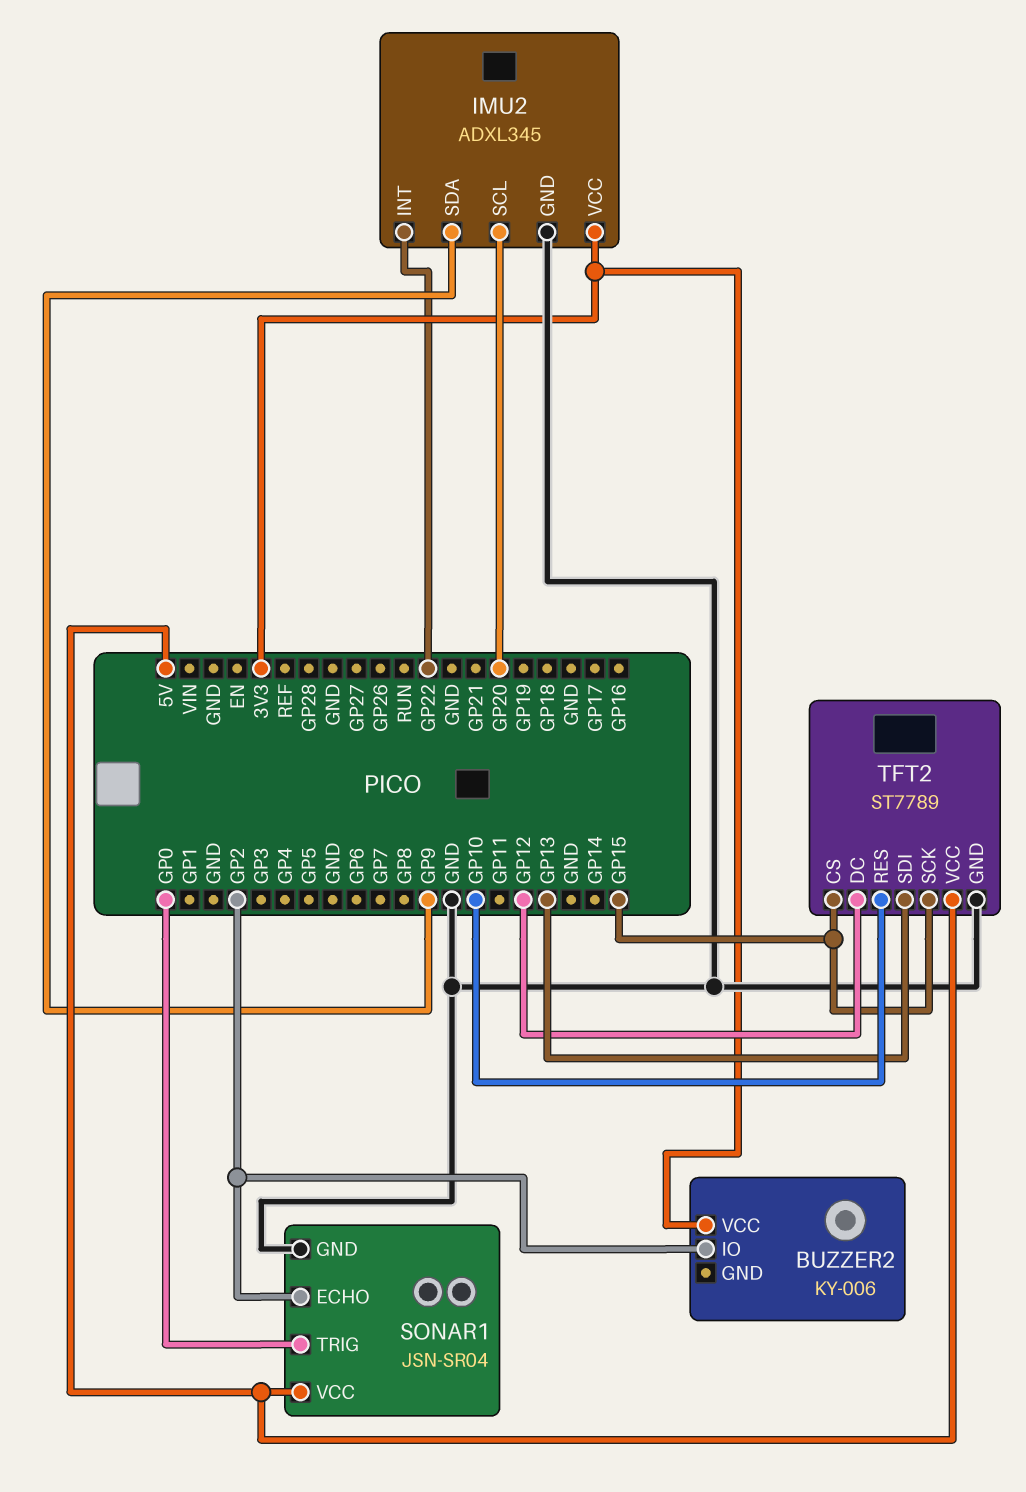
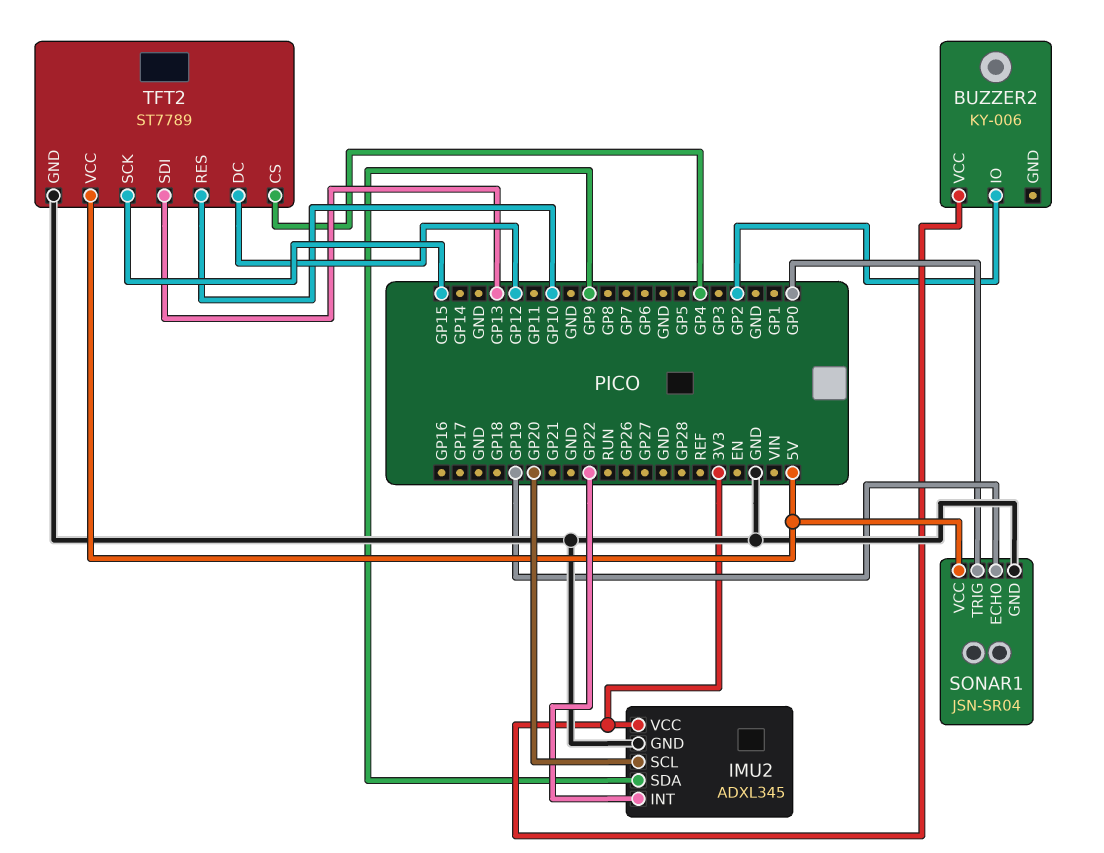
SONAR1 pin ECHO: GP2 -> GP19
TFT2 pin CS: GP15 -> GP4

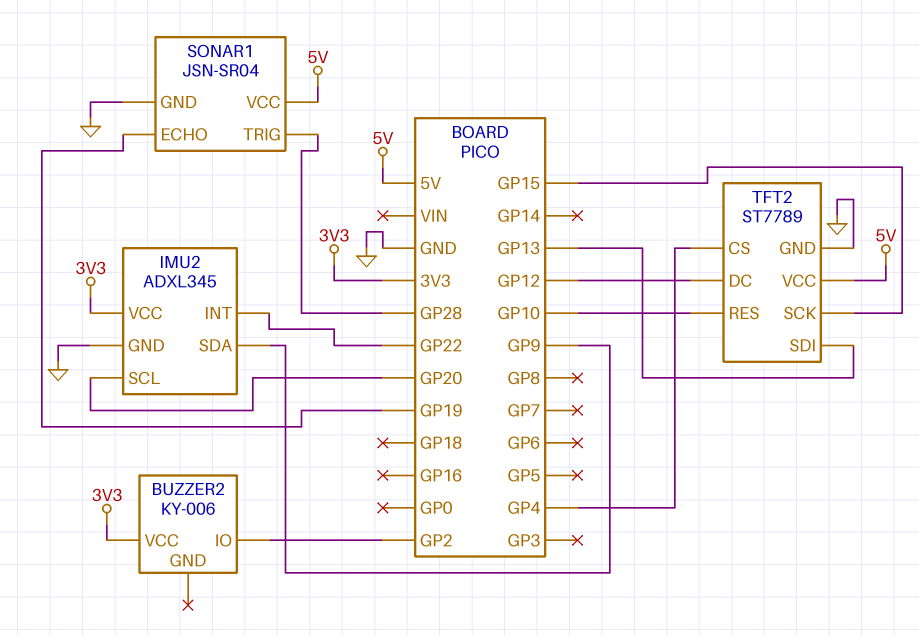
SONAR1 pin TRIG: GP0 -> GP28

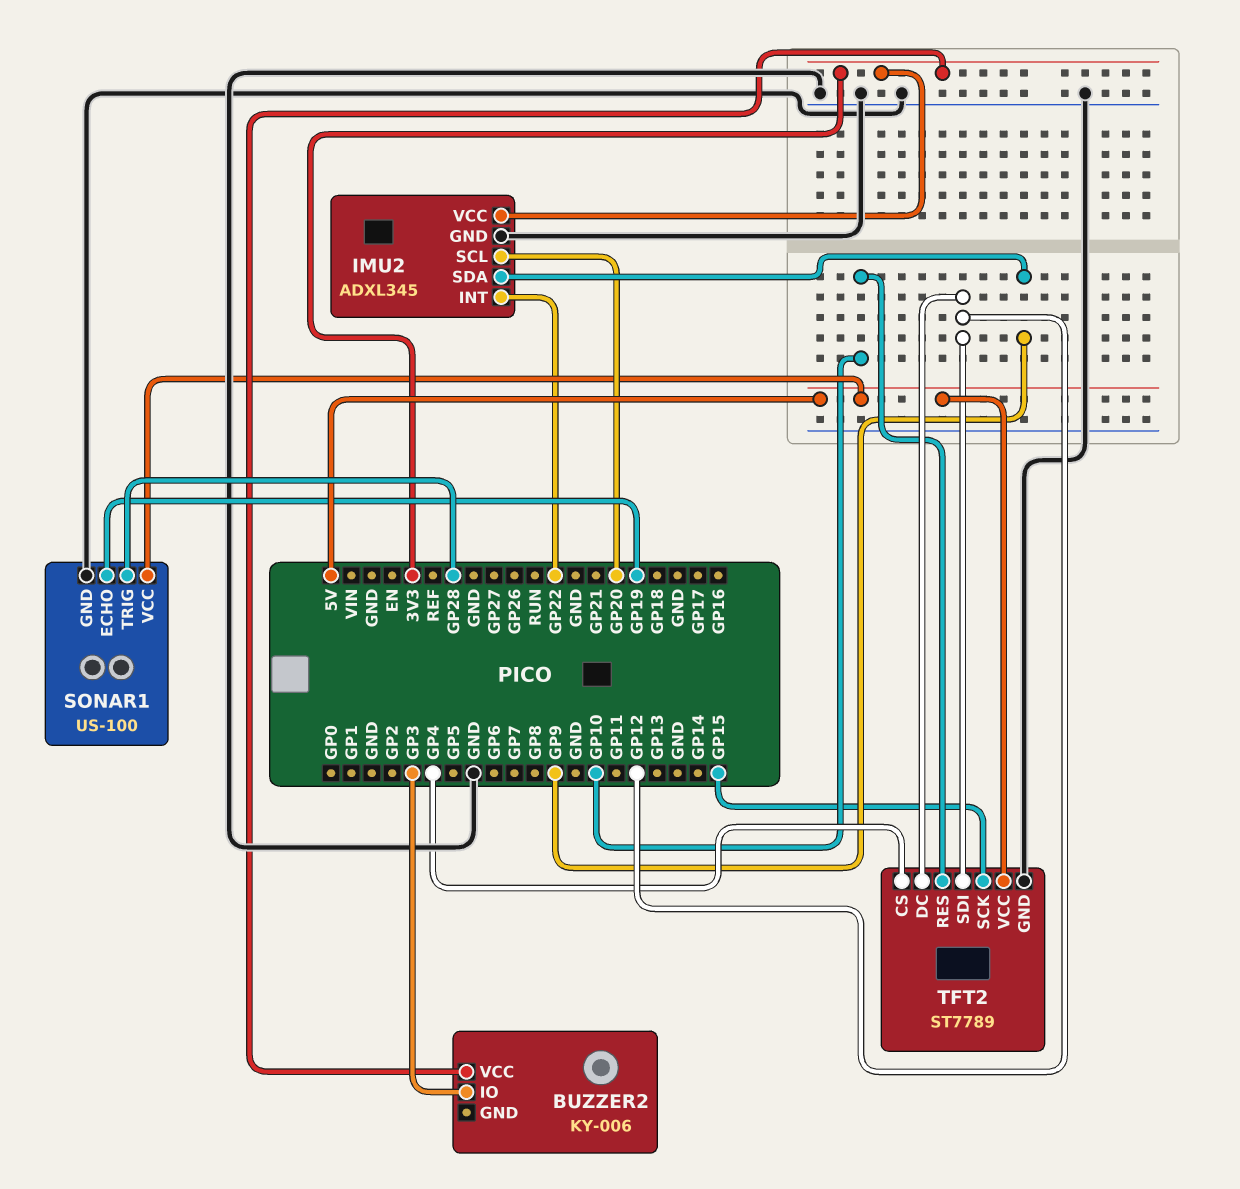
BUZZER2 pin IO: GP2 -> GP3
SONAR1: JSN-SR04 -> US-100
TFT2 pin SDI: GP13 -> GP12

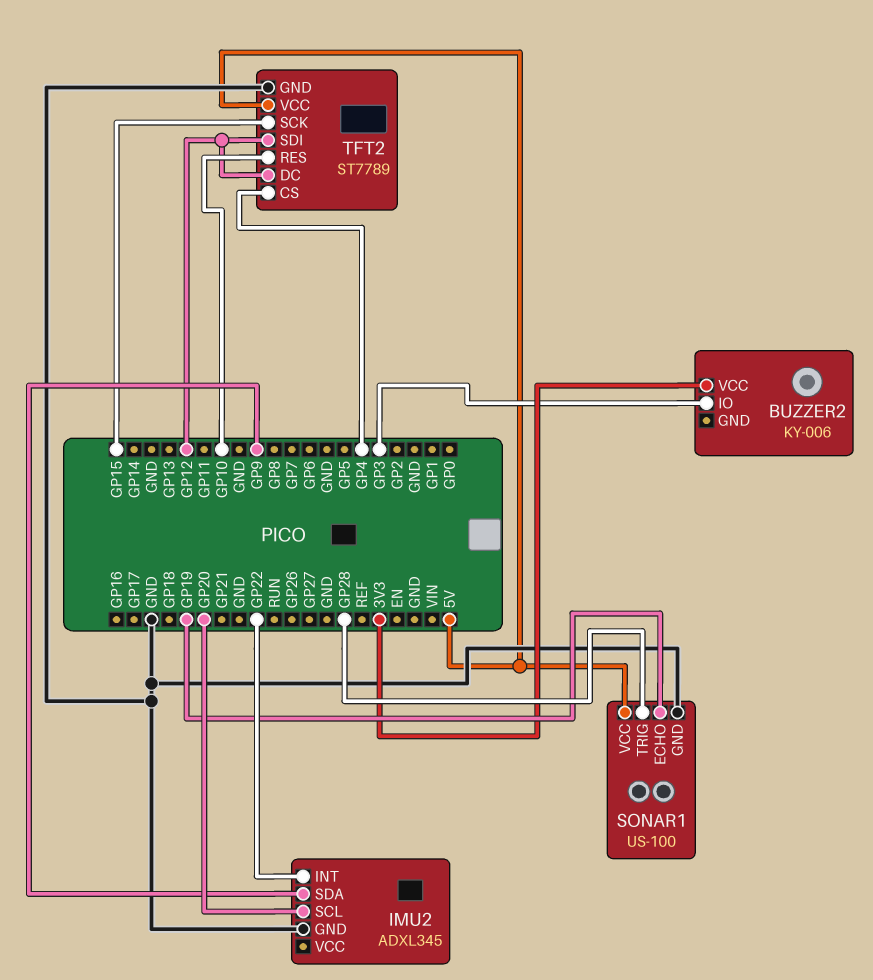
IMU2 pin VCC: 3V3 -> none

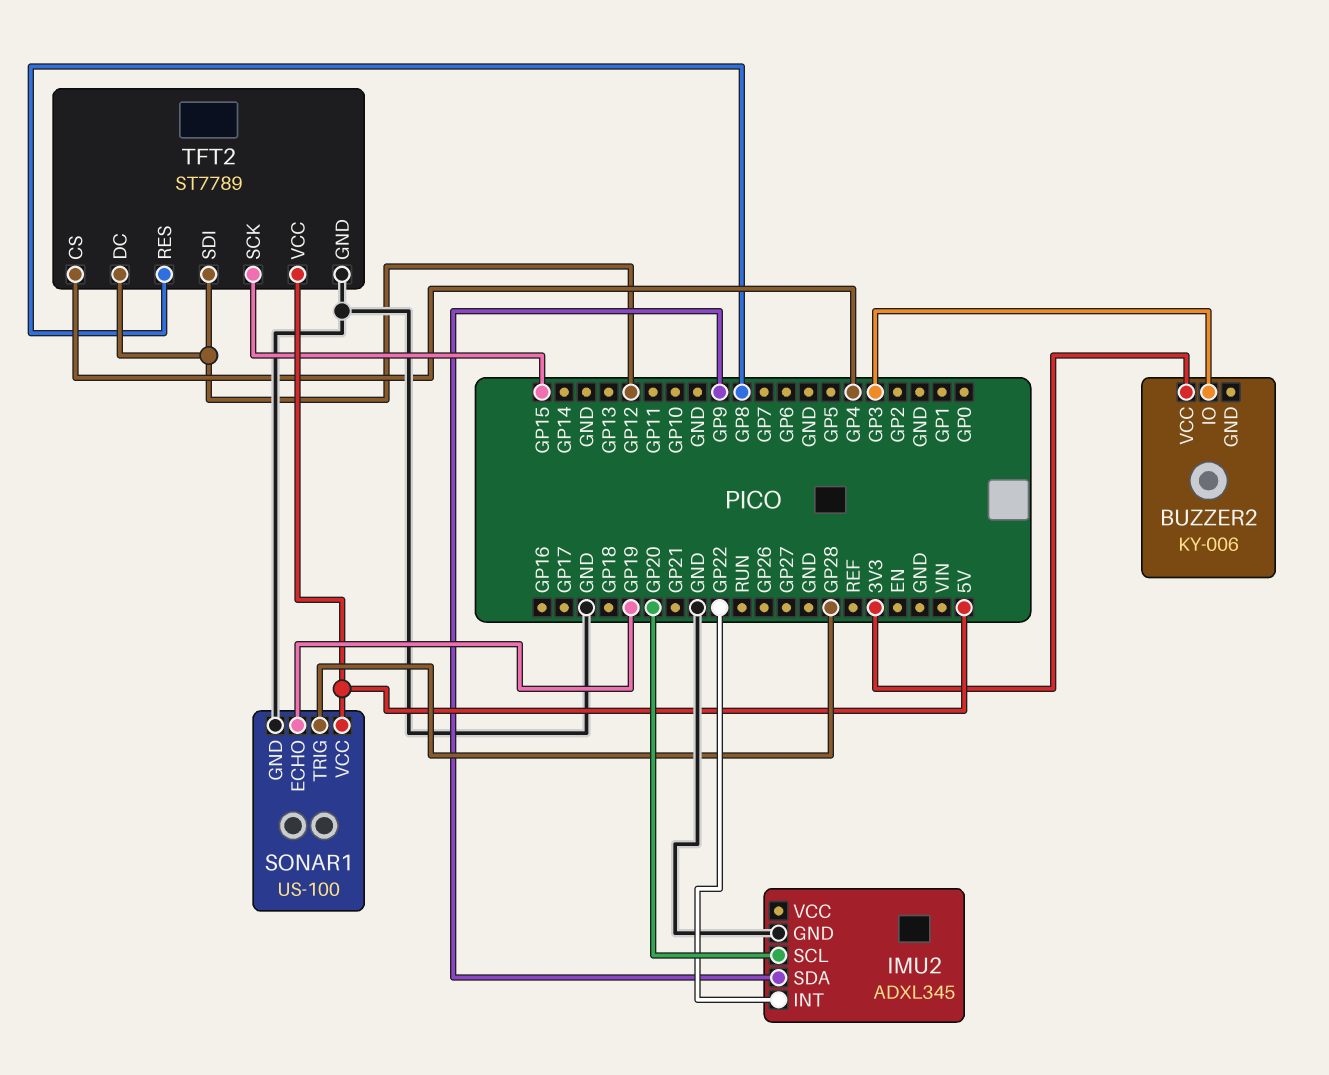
TFT2 pin RES: GP10 -> GP8

